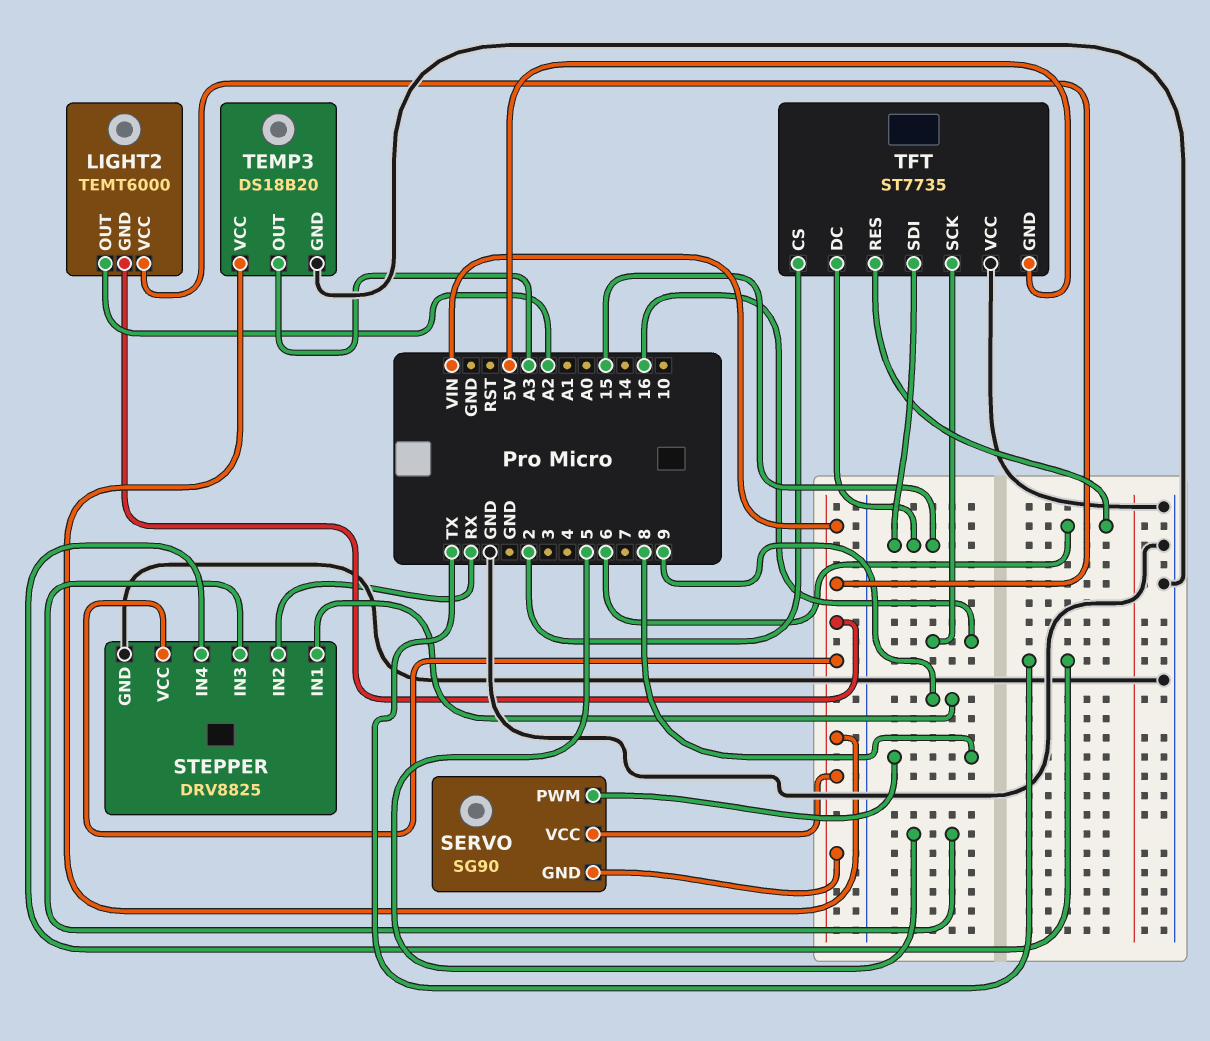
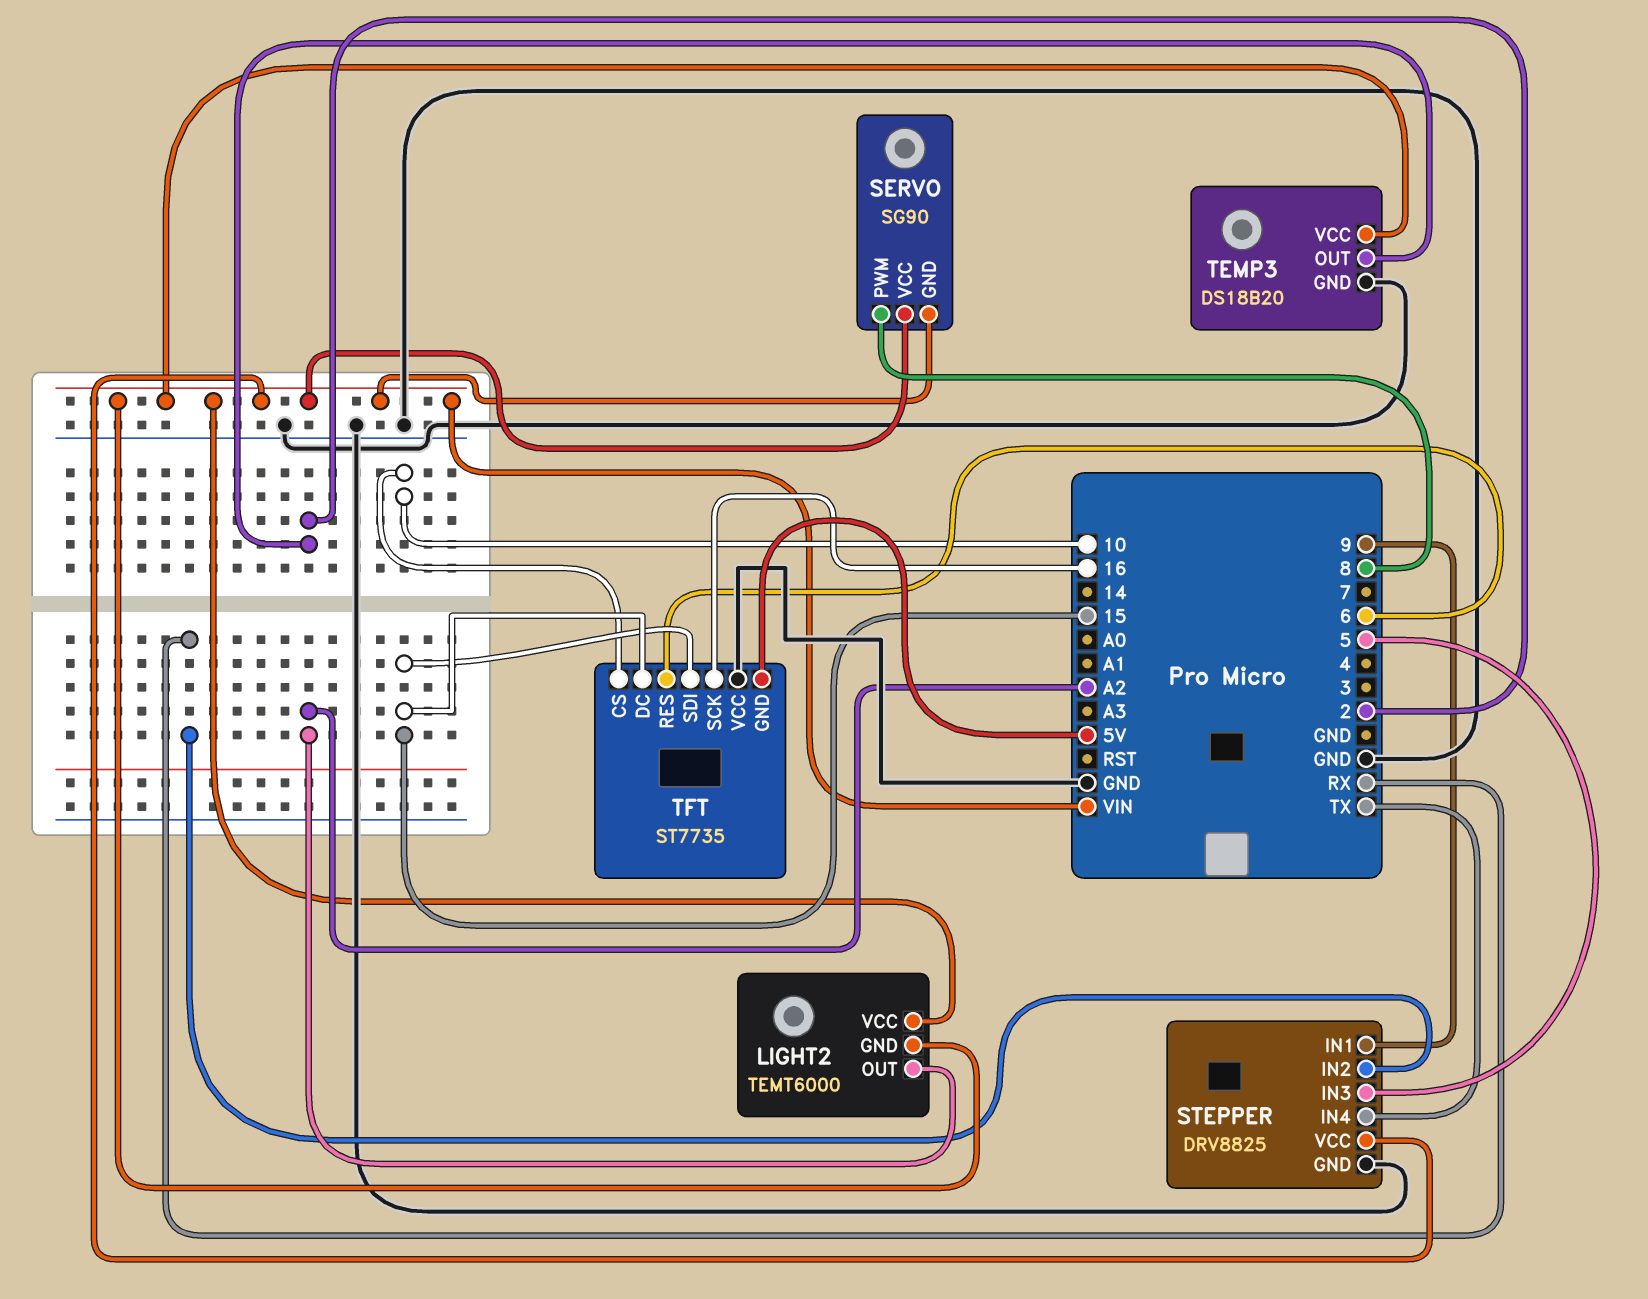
TEMP3 pin OUT: A3 -> 2
TFT pin CS: 2 -> 10

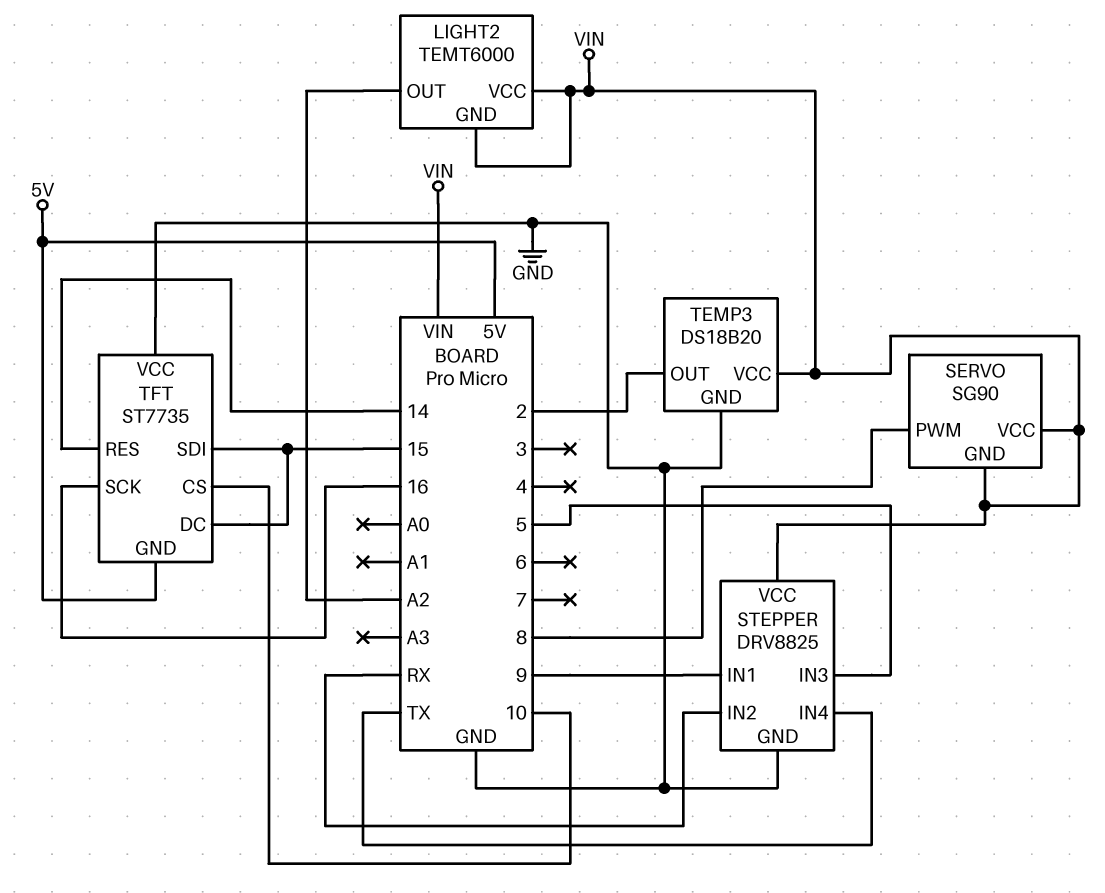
TFT pin RES: 6 -> 14

